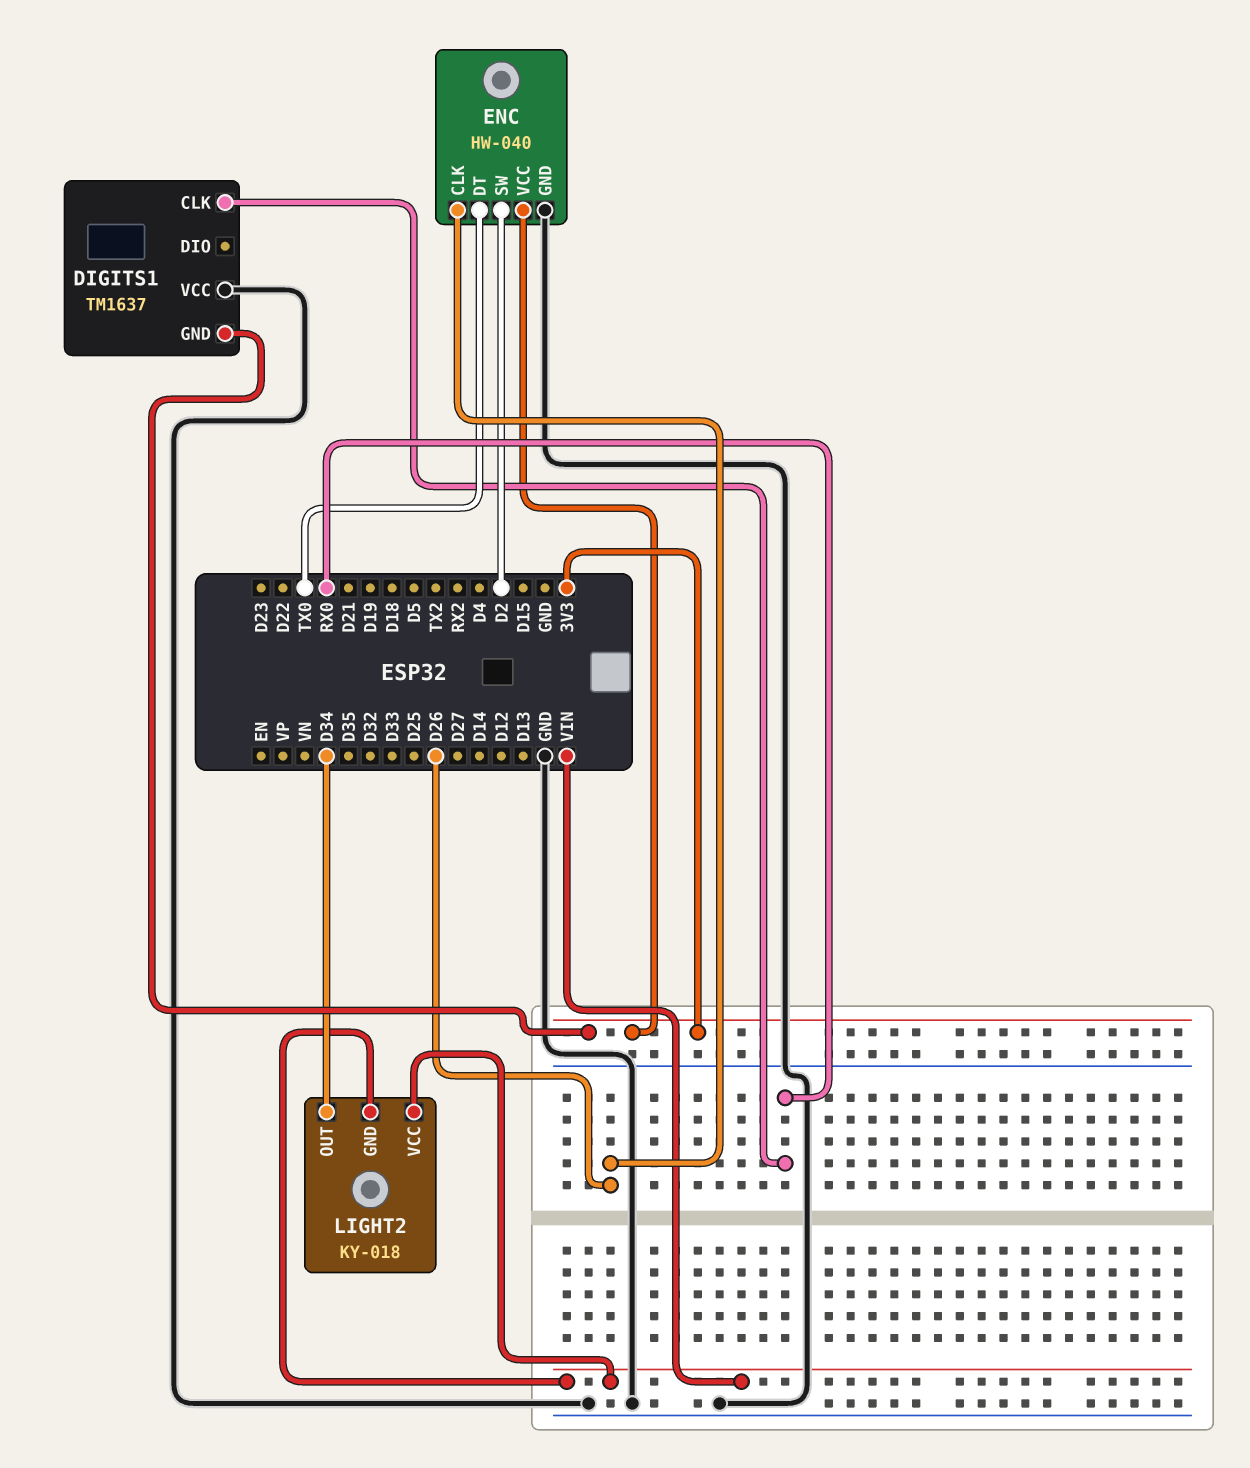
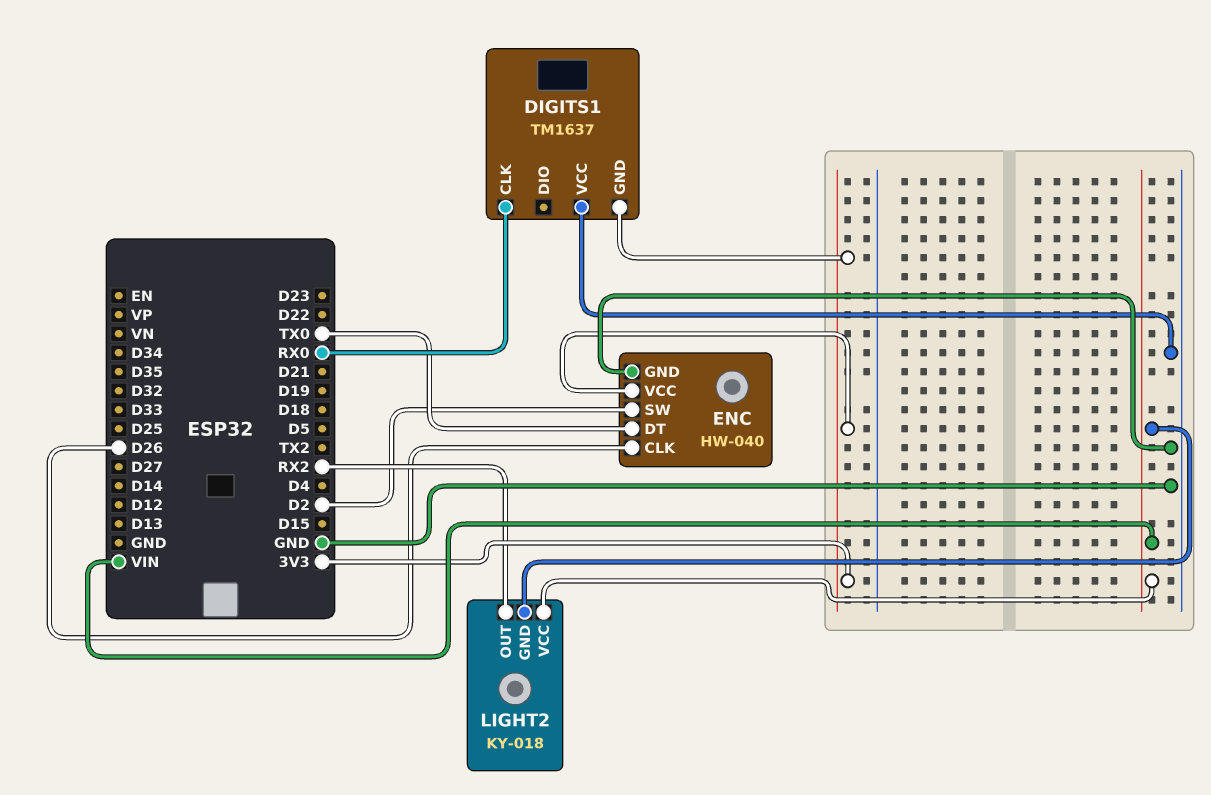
LIGHT2 pin OUT: D34 -> RX2

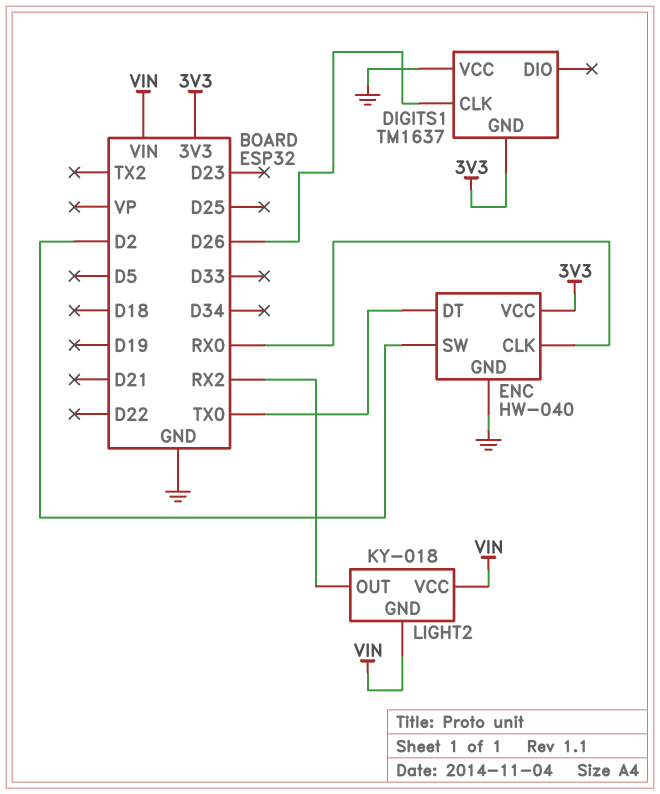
DIGITS1 pin CLK: RX0 -> D26
ENC pin CLK: D26 -> RX0

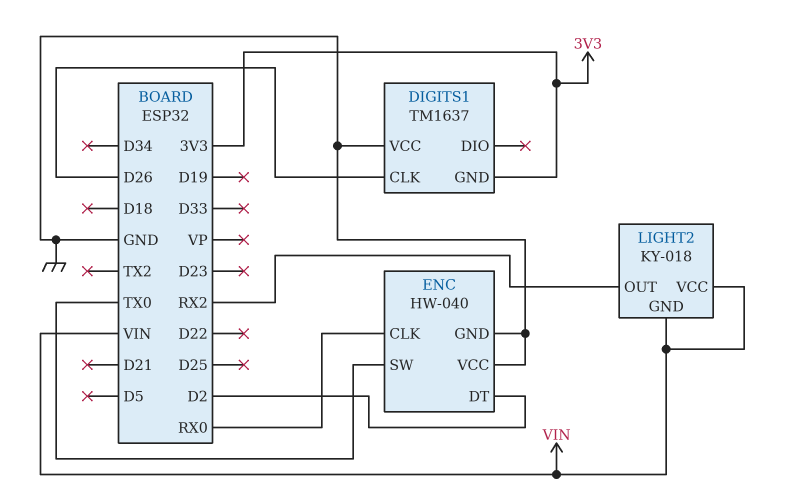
ENC pin DT: TX0 -> D2
ENC pin SW: D2 -> TX0
ENC pin VCC: 3V3 -> GND

